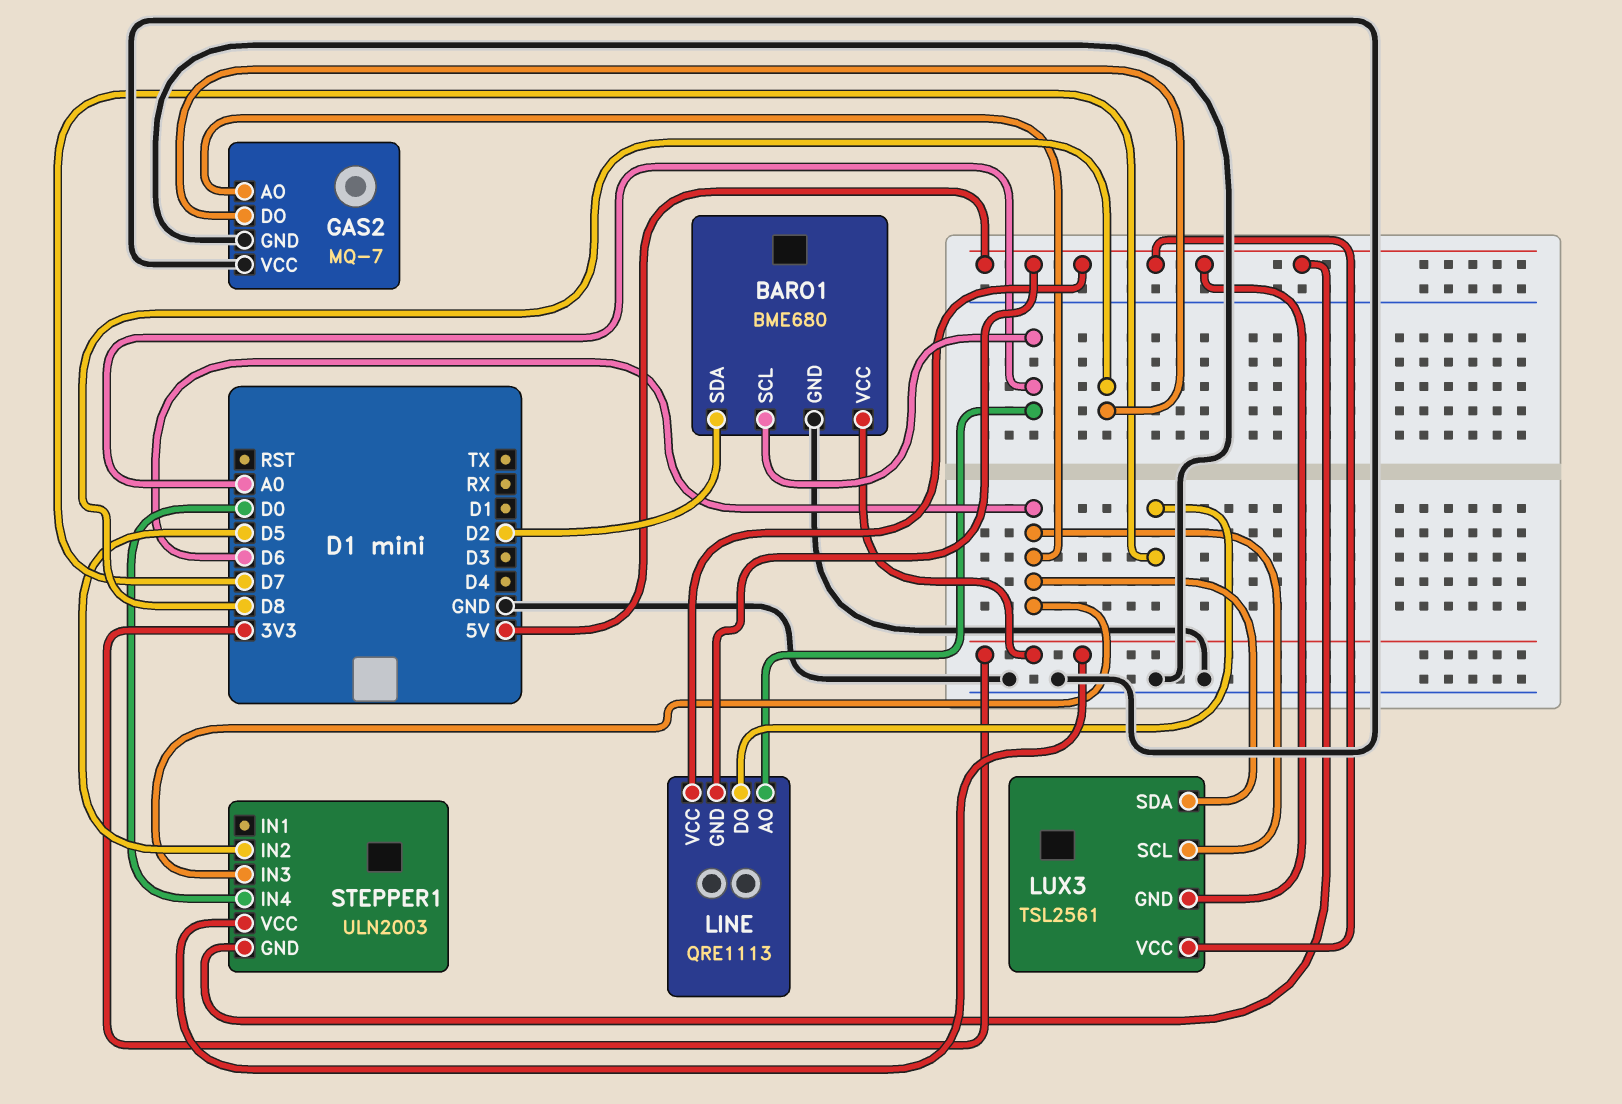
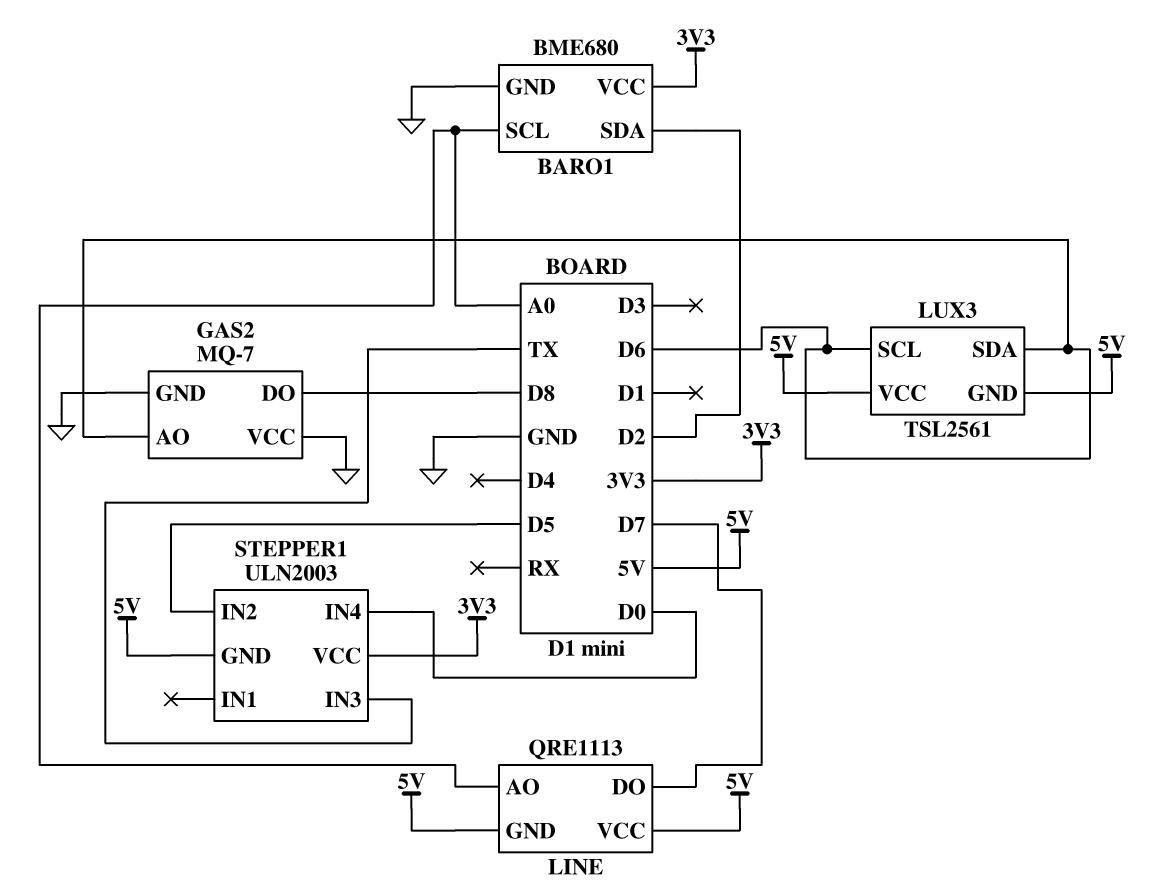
STEPPER1 pin IN3: D6 -> TX

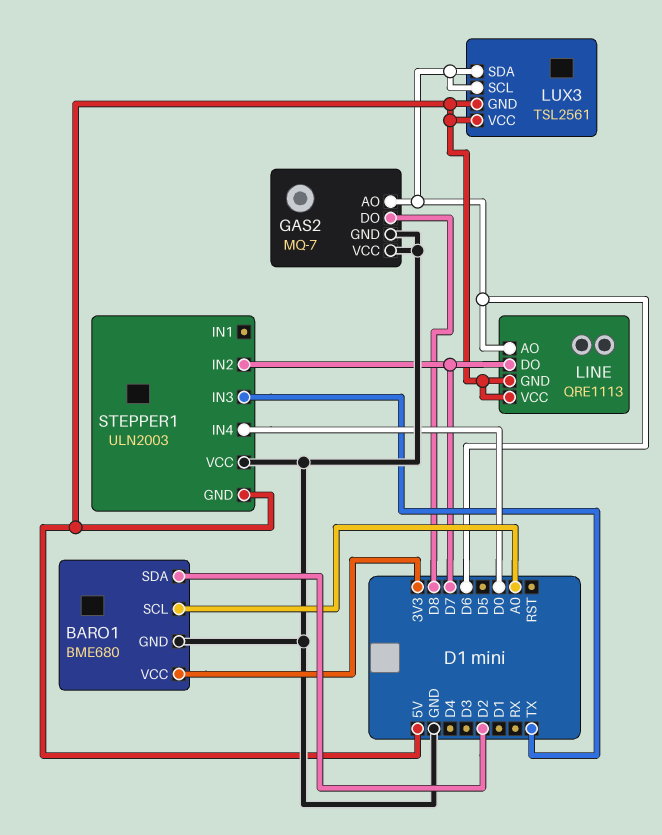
LINE pin AO: A0 -> D6
STEPPER1 pin IN2: D5 -> D7
STEPPER1 pin VCC: 3V3 -> GND

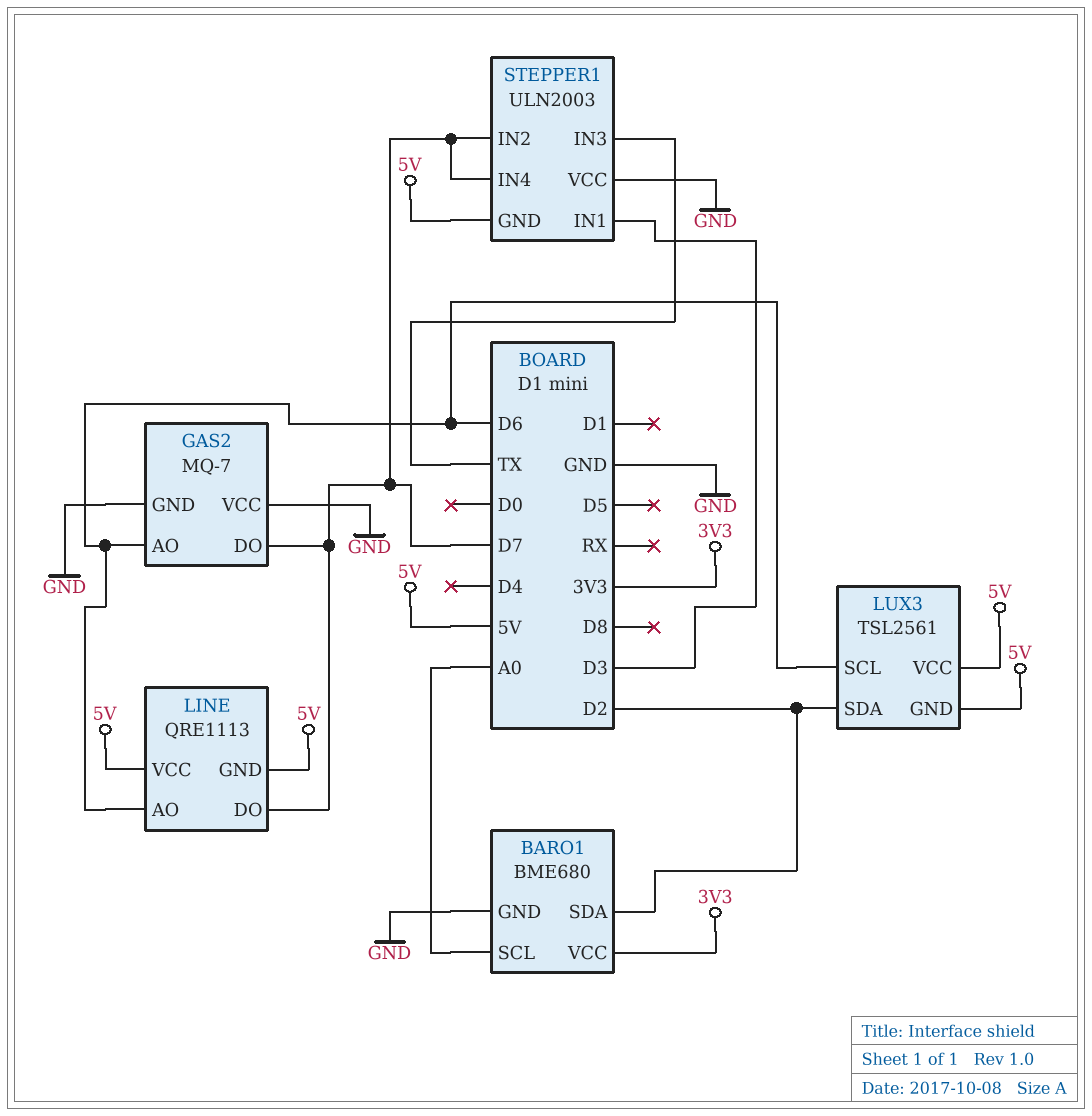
GAS2 pin DO: D8 -> D7
LUX3 pin SDA: D6 -> D2
STEPPER1 pin IN1: none -> D3
STEPPER1 pin IN4: D0 -> D7

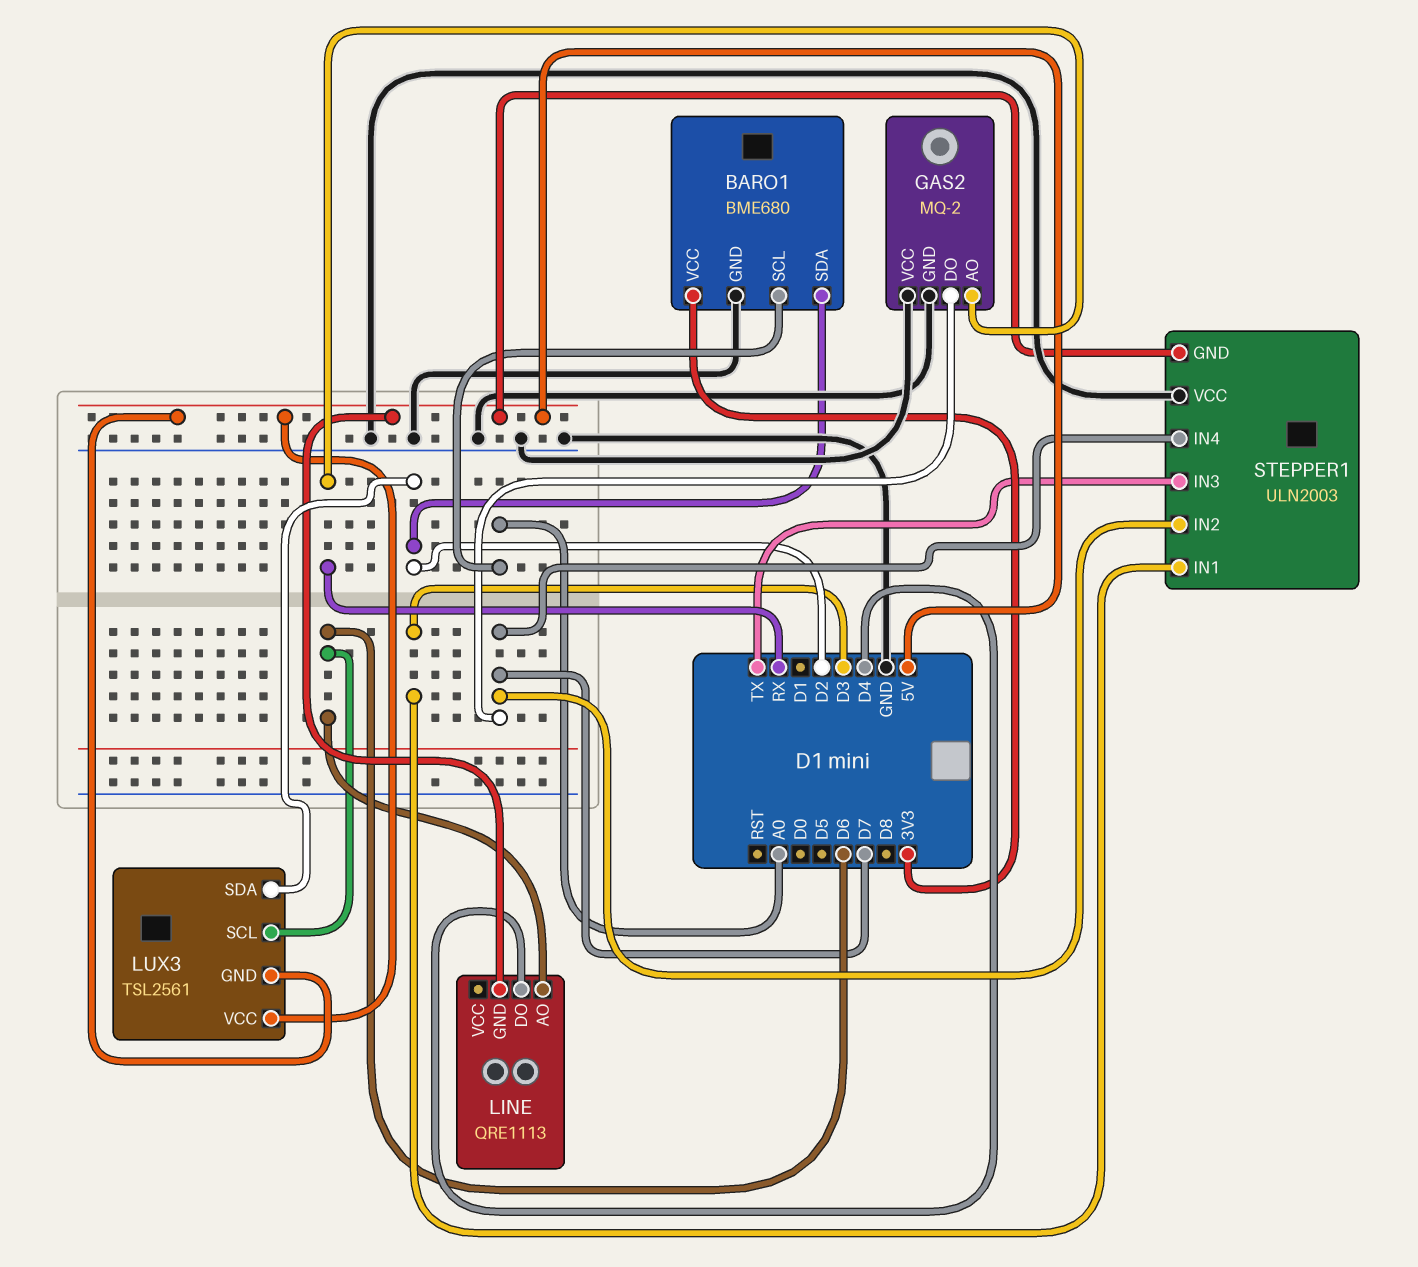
GAS2: MQ-7 -> MQ-2
GAS2 pin AO: D6 -> RX
LINE pin DO: D7 -> D4
LINE pin VCC: 5V -> none

